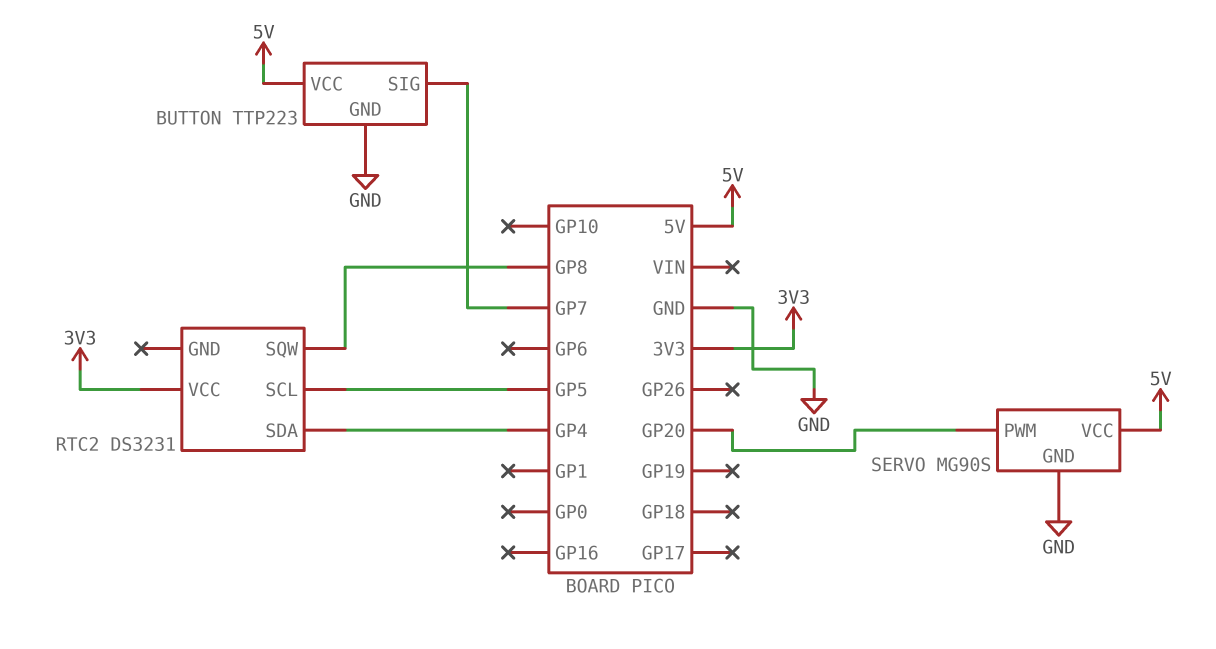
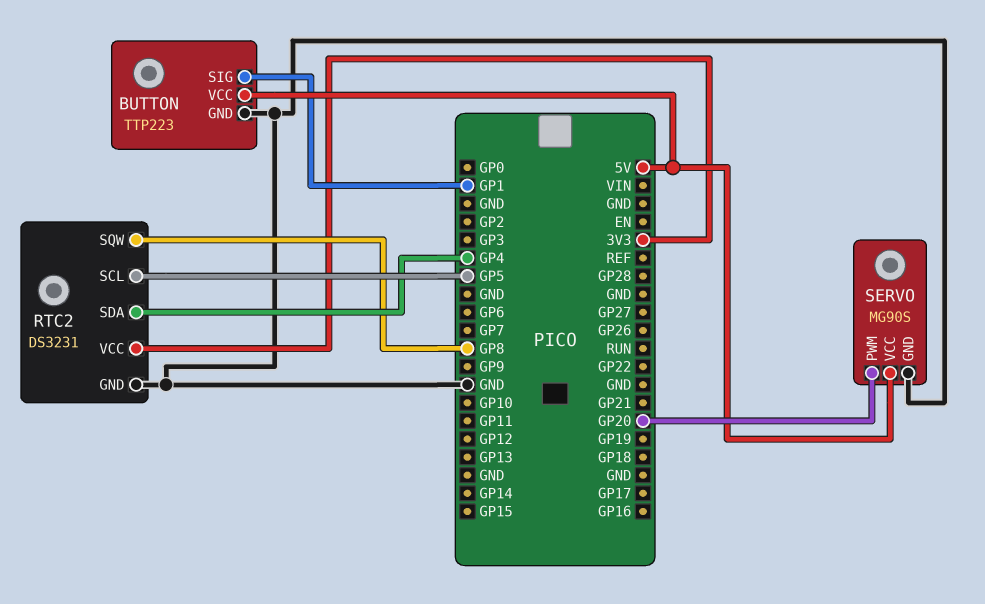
BUTTON pin SIG: GP7 -> GP1
RTC2 pin GND: none -> GND

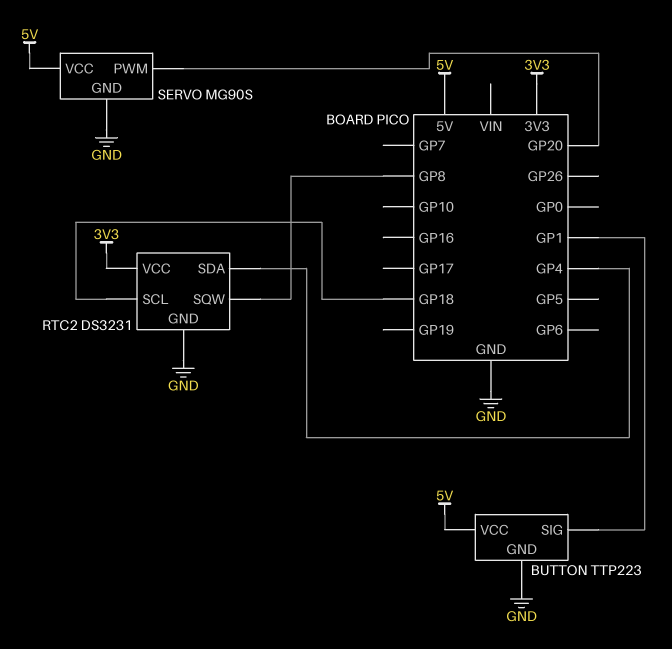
RTC2 pin SCL: GP5 -> GP18

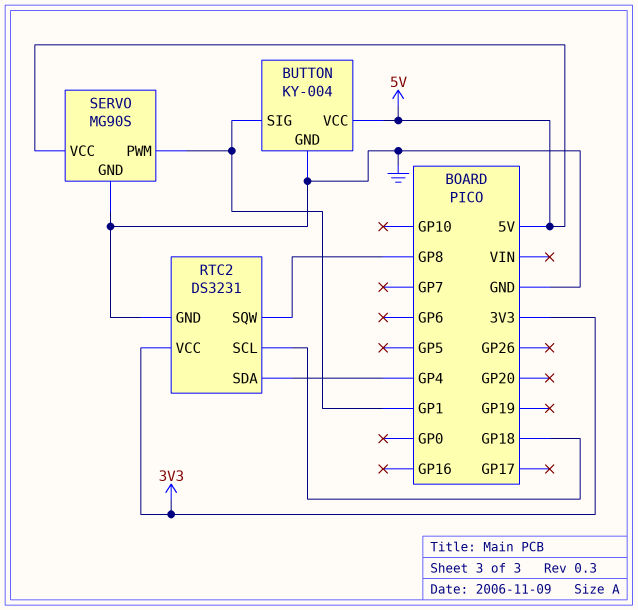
BUTTON: TTP223 -> KY-004
SERVO pin PWM: GP20 -> GP1

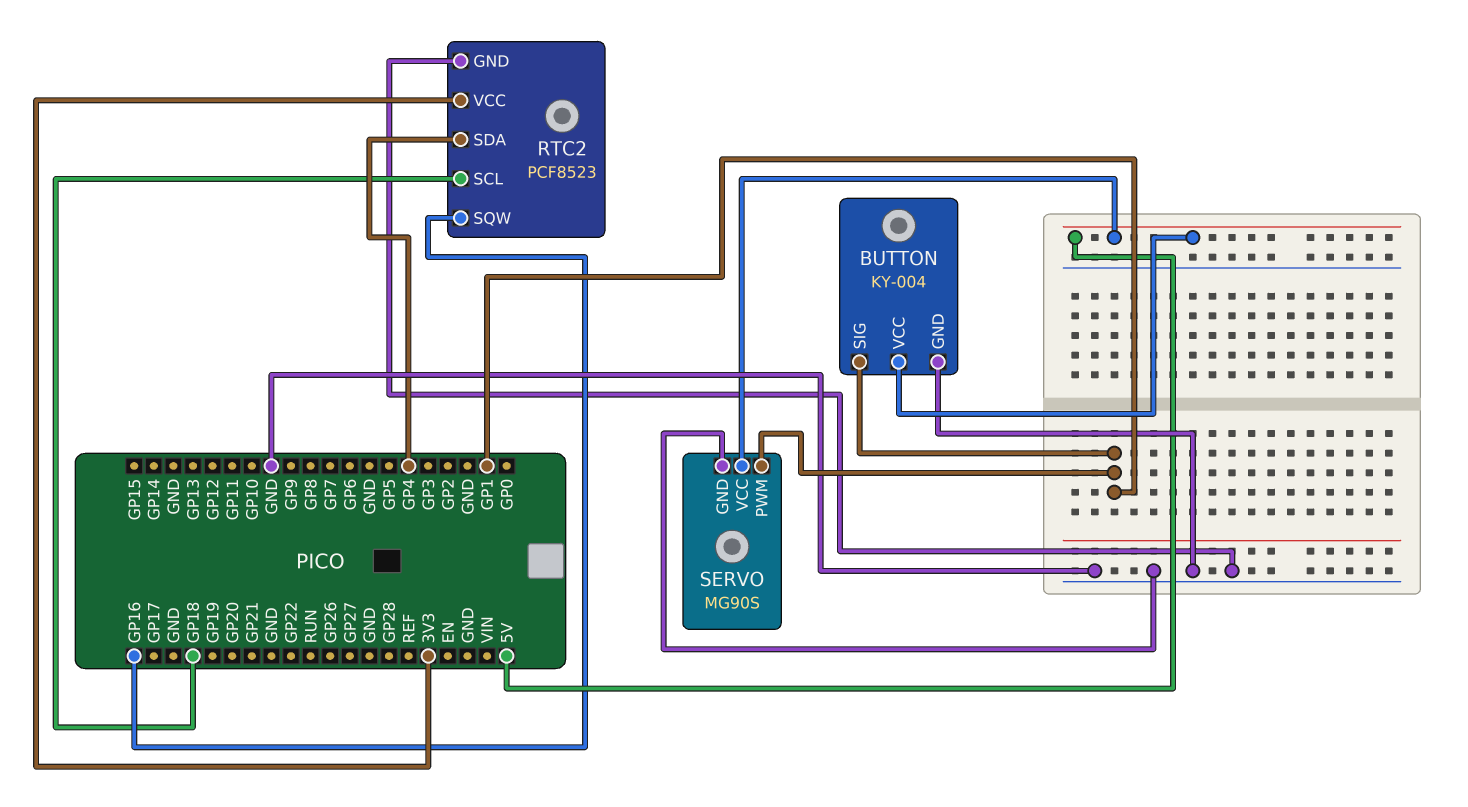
RTC2: DS3231 -> PCF8523
RTC2 pin SQW: GP8 -> GP16

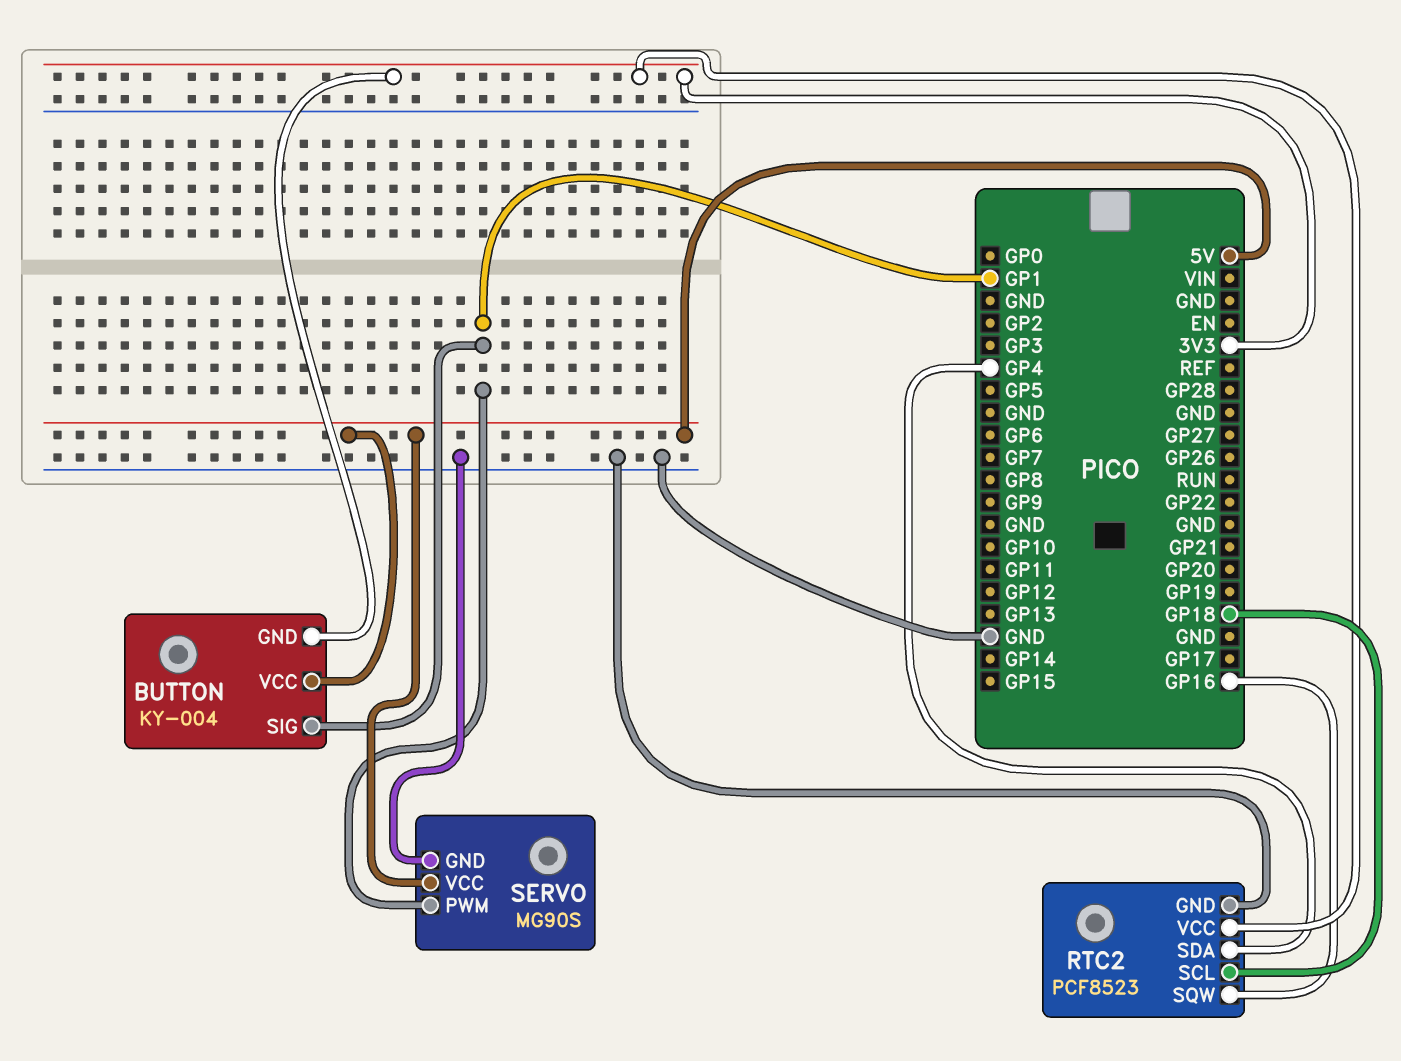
BUTTON pin GND: GND -> 3V3

